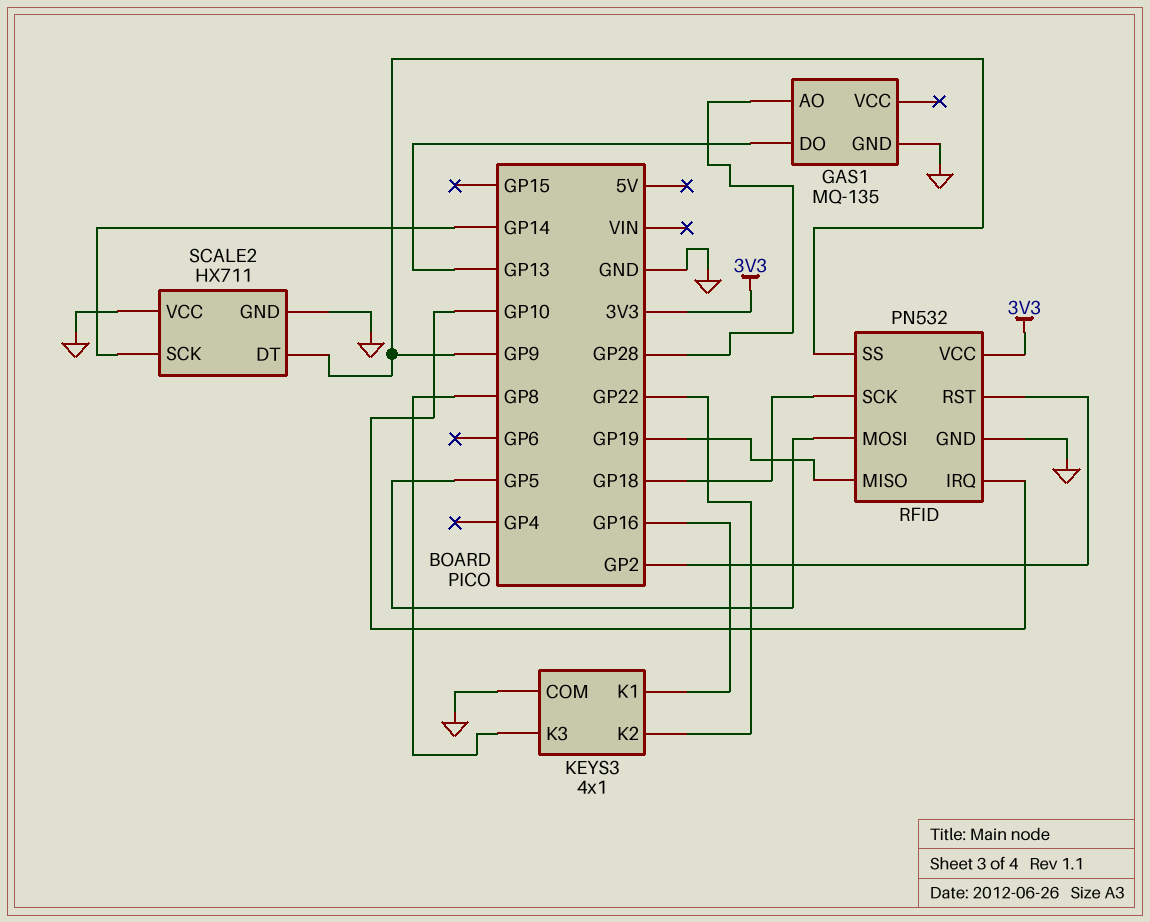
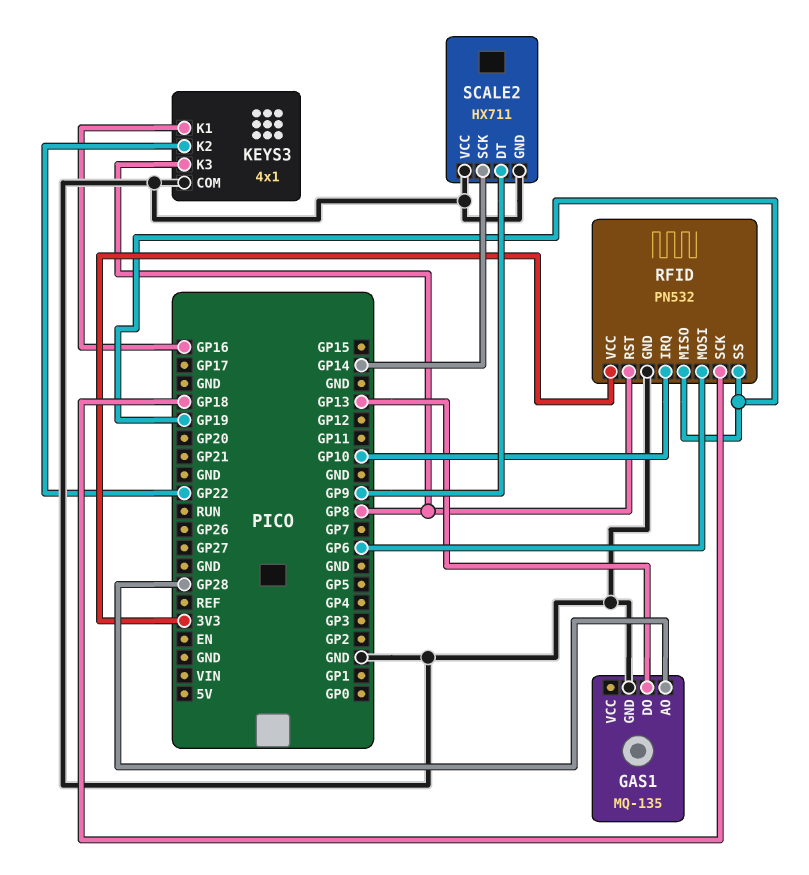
RFID pin MOSI: GP5 -> GP6
RFID pin RST: GP2 -> GP8
RFID pin SS: GP9 -> GP19

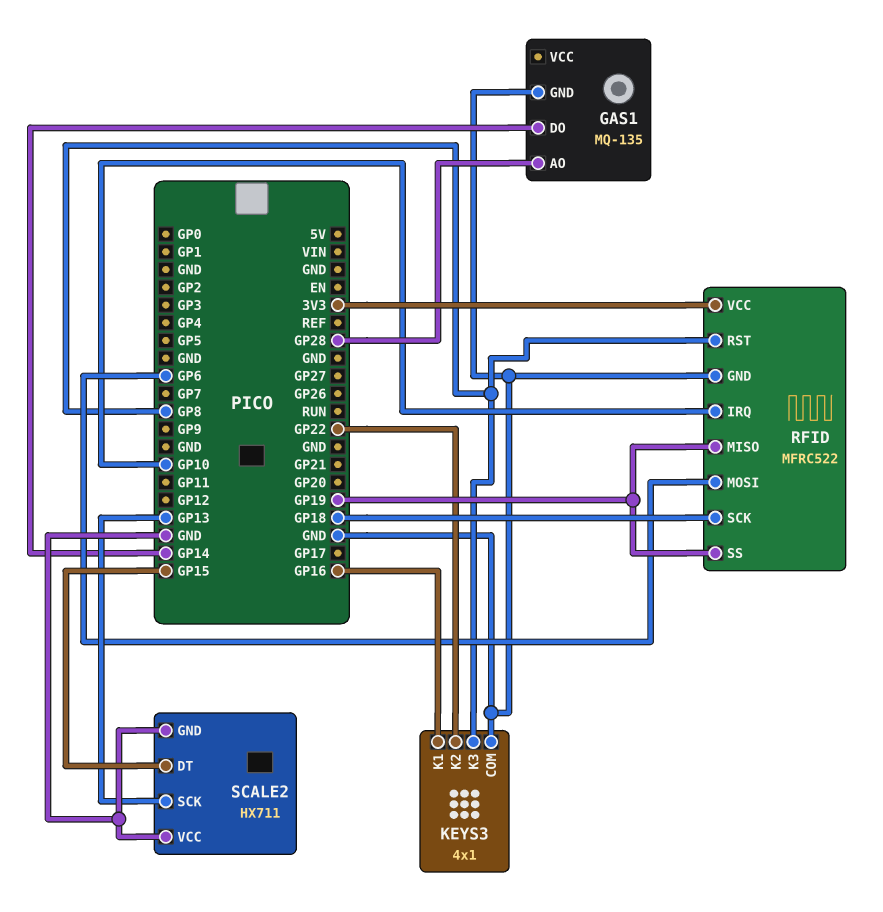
GAS1 pin DO: GP13 -> GP14
RFID: PN532 -> MFRC522
SCALE2 pin DT: GP9 -> GP15
SCALE2 pin SCK: GP14 -> GP13

